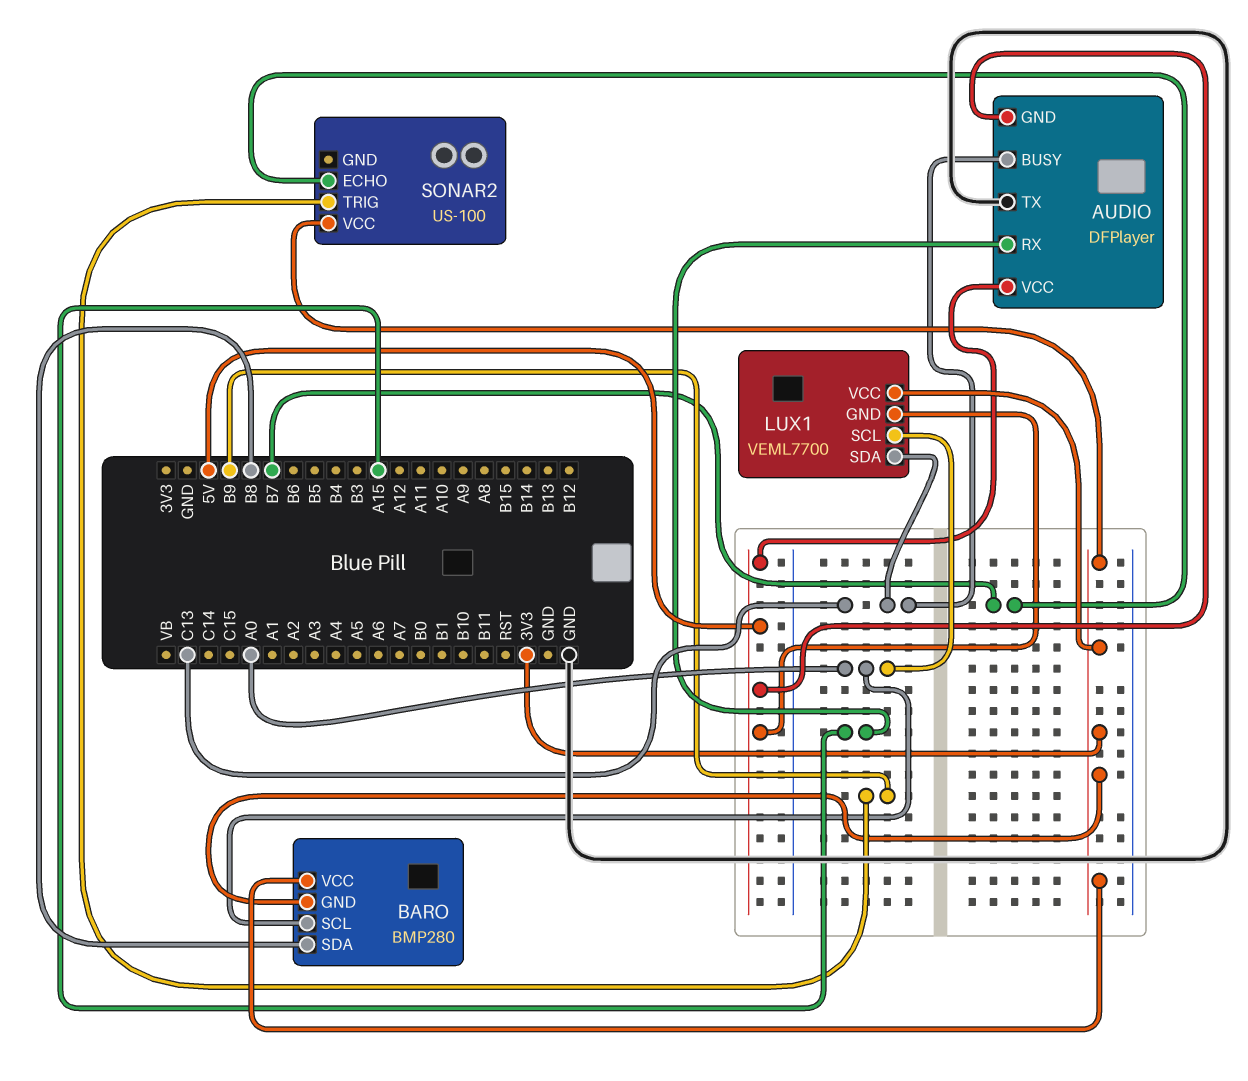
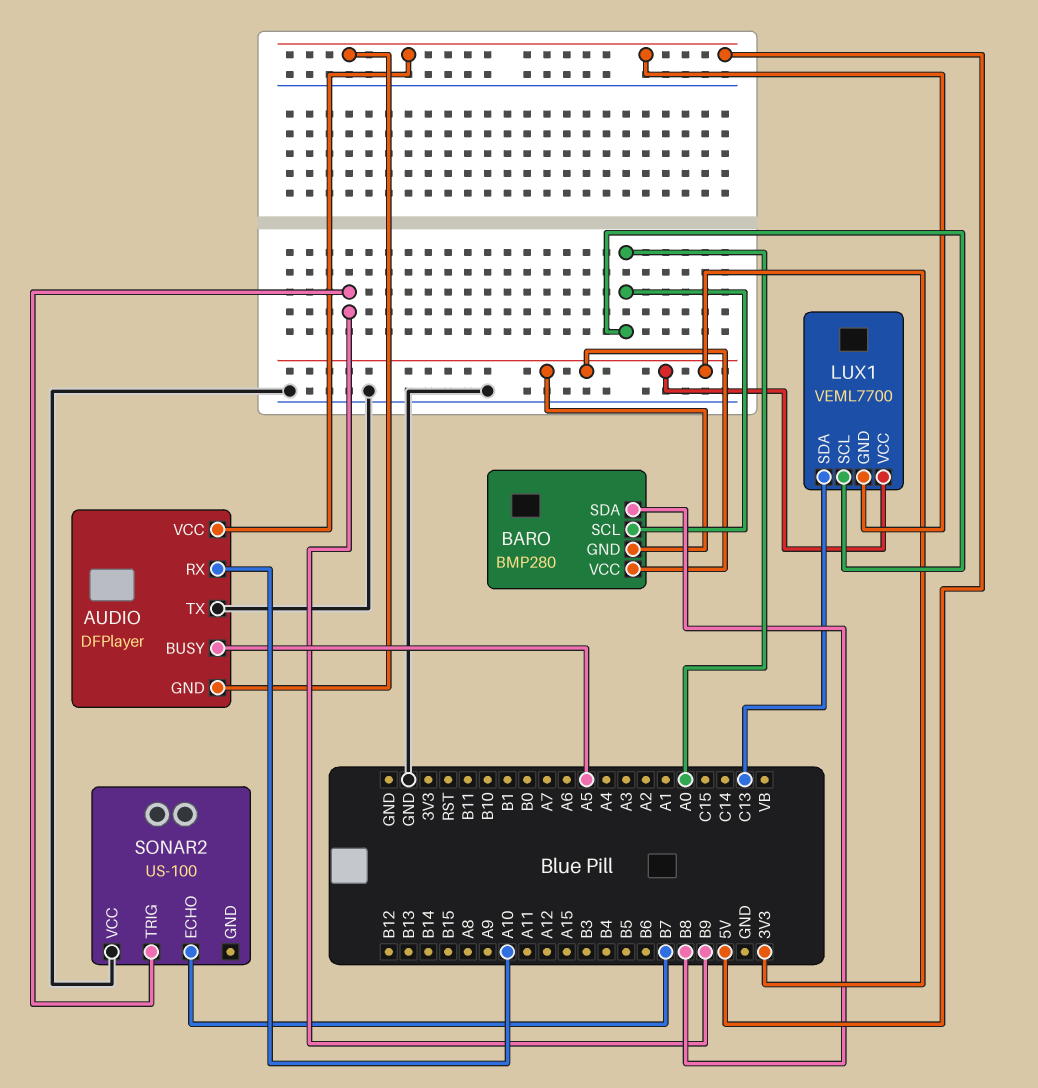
AUDIO pin BUSY: C13 -> A5
AUDIO pin RX: A15 -> A10
SONAR2 pin VCC: 3V3 -> GND

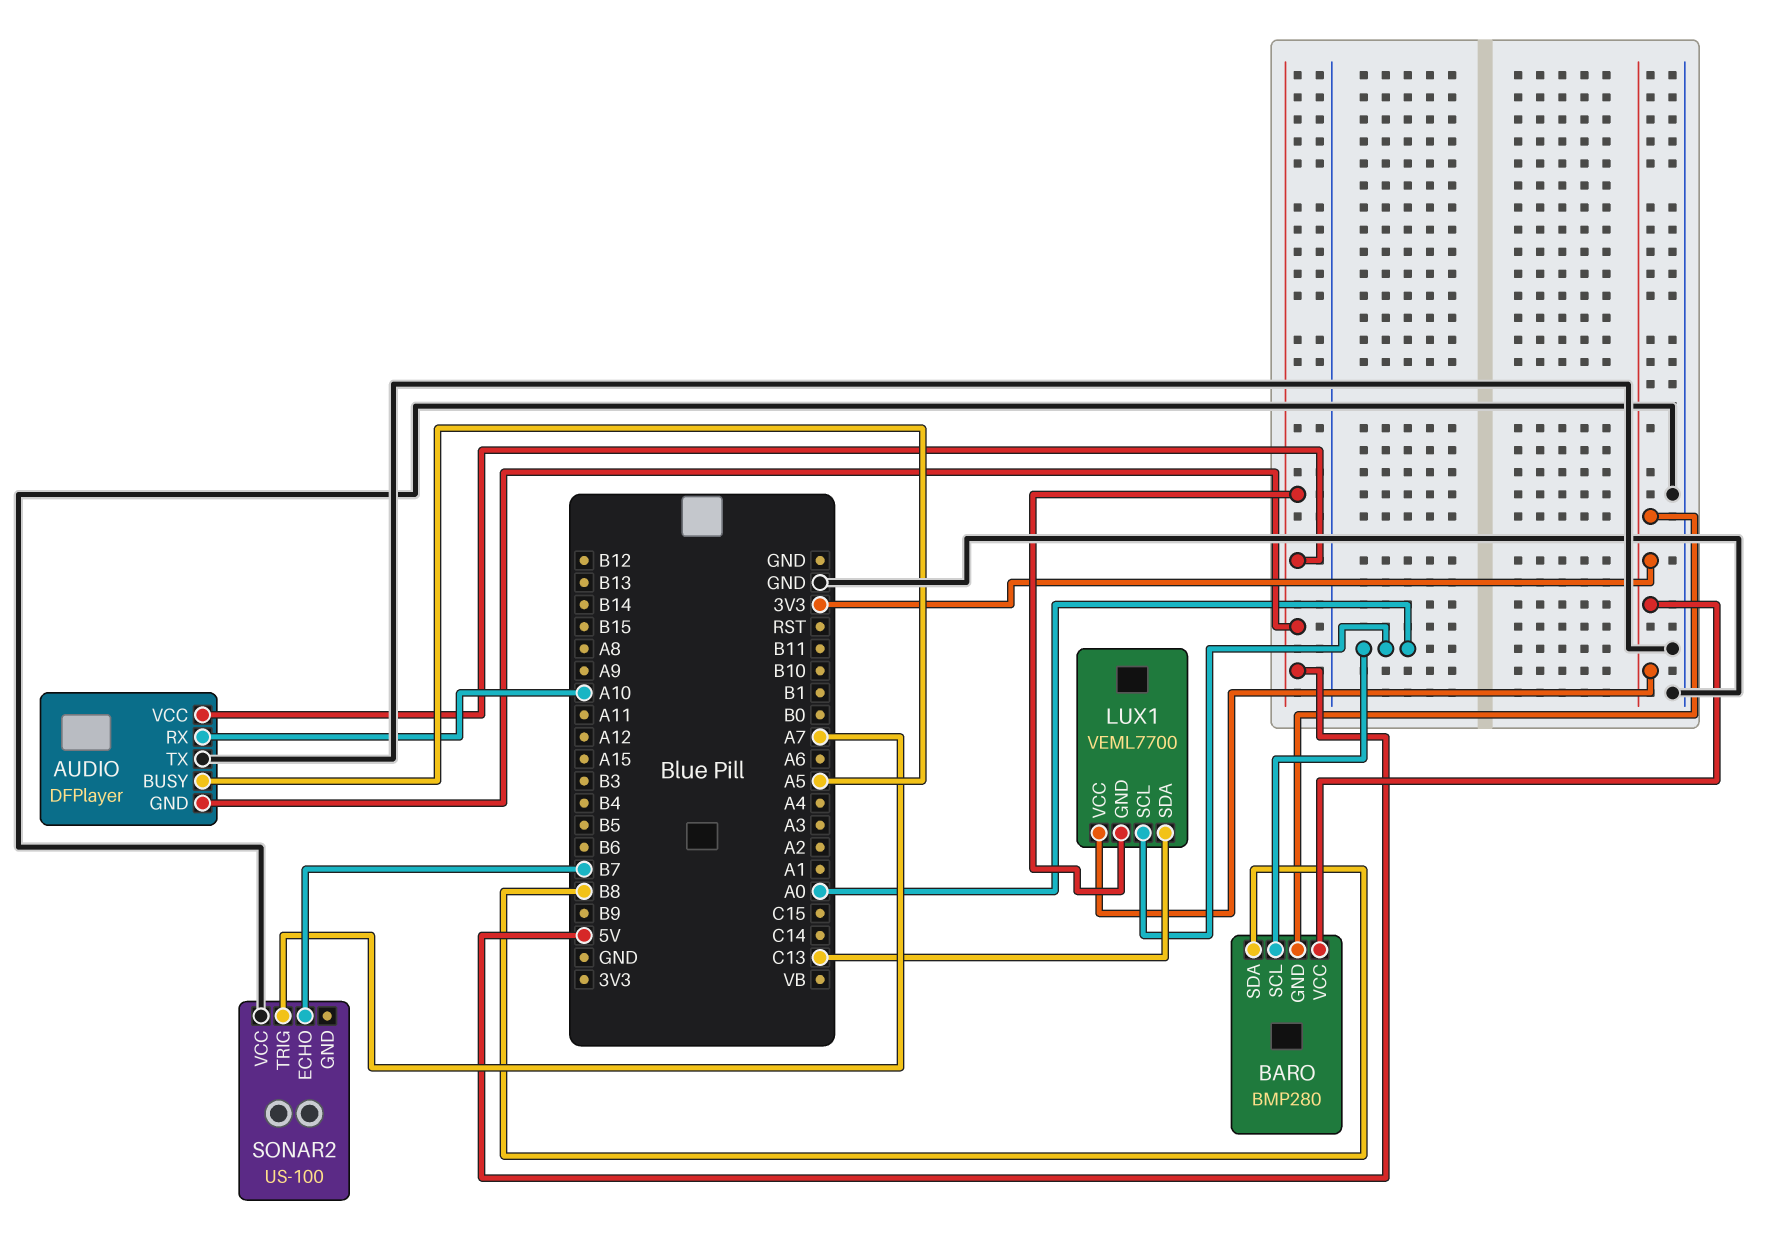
SONAR2 pin TRIG: B9 -> A7

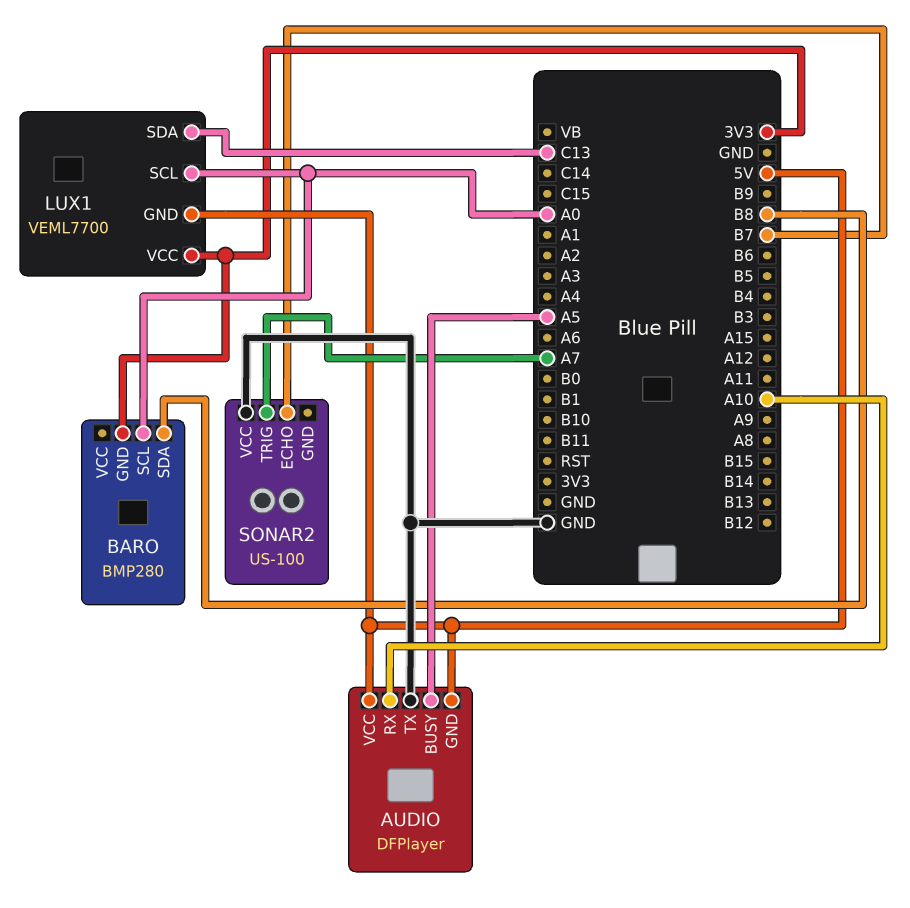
BARO pin VCC: 3V3 -> none

